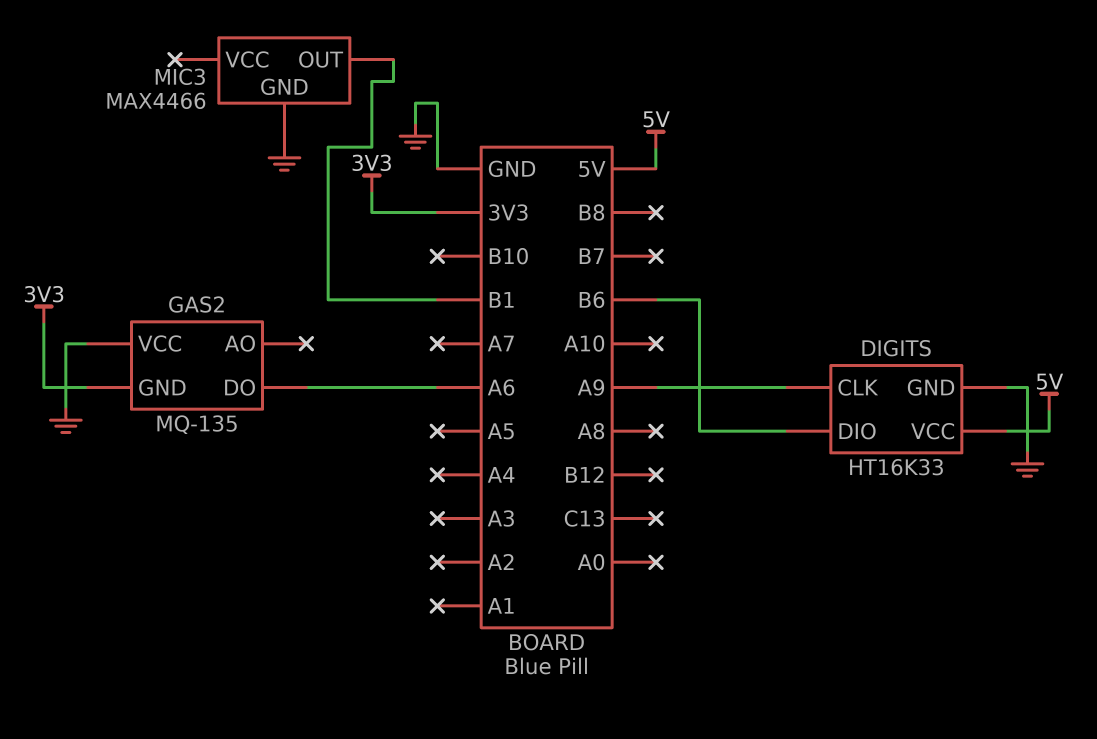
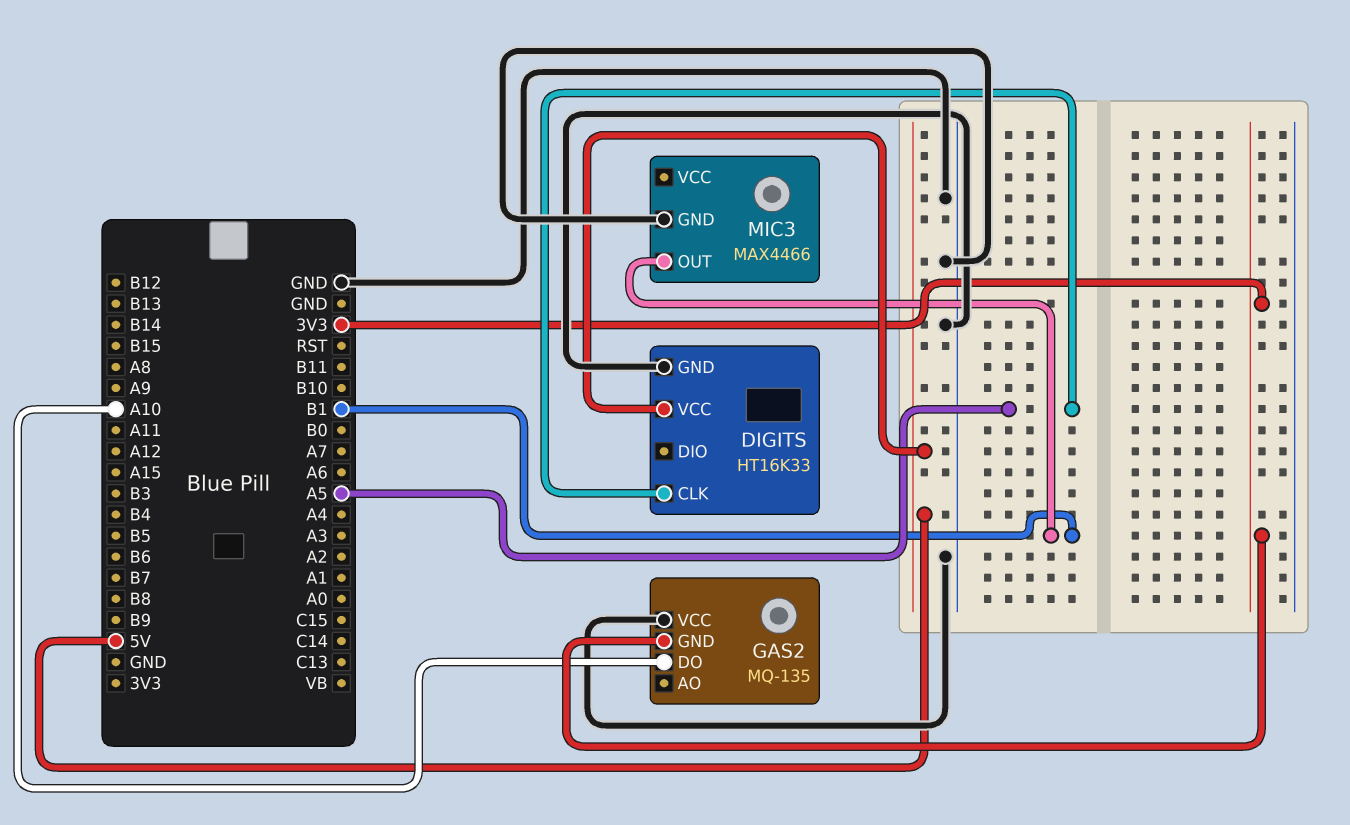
DIGITS pin CLK: A9 -> A5
DIGITS pin DIO: B6 -> none
GAS2 pin DO: A6 -> A10

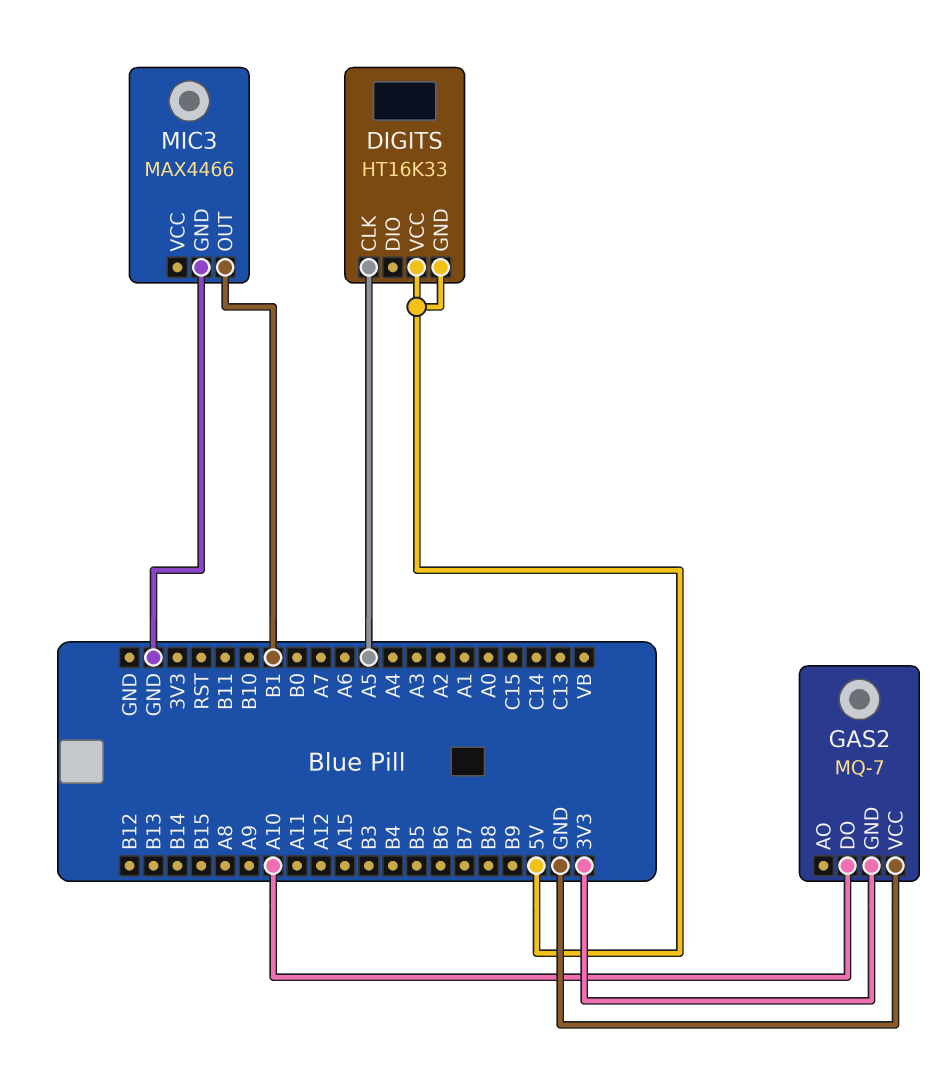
DIGITS pin GND: GND -> 5V
GAS2: MQ-135 -> MQ-7

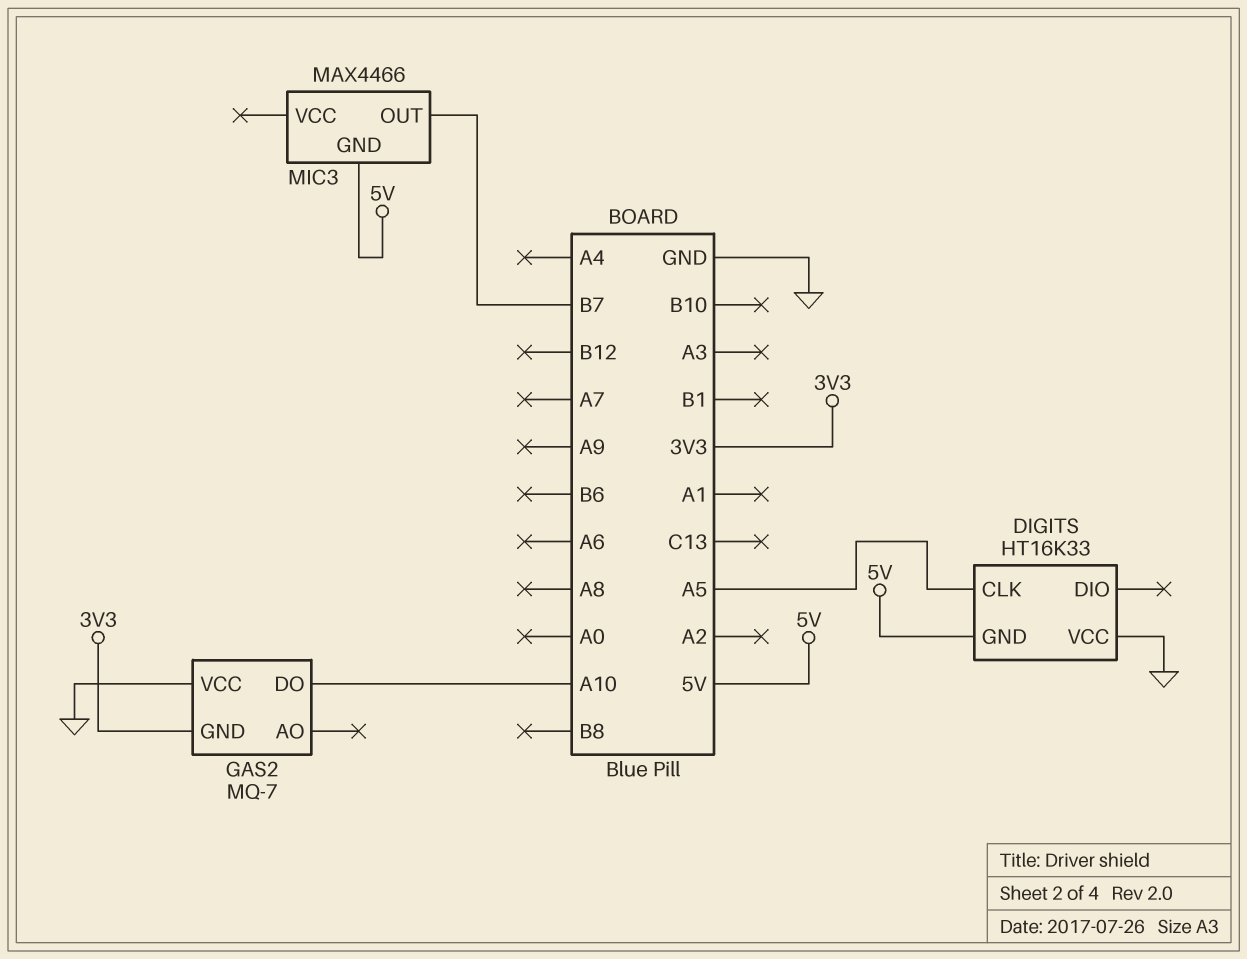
DIGITS pin VCC: 5V -> GND
MIC3 pin GND: GND -> 5V
MIC3 pin OUT: B1 -> B7

